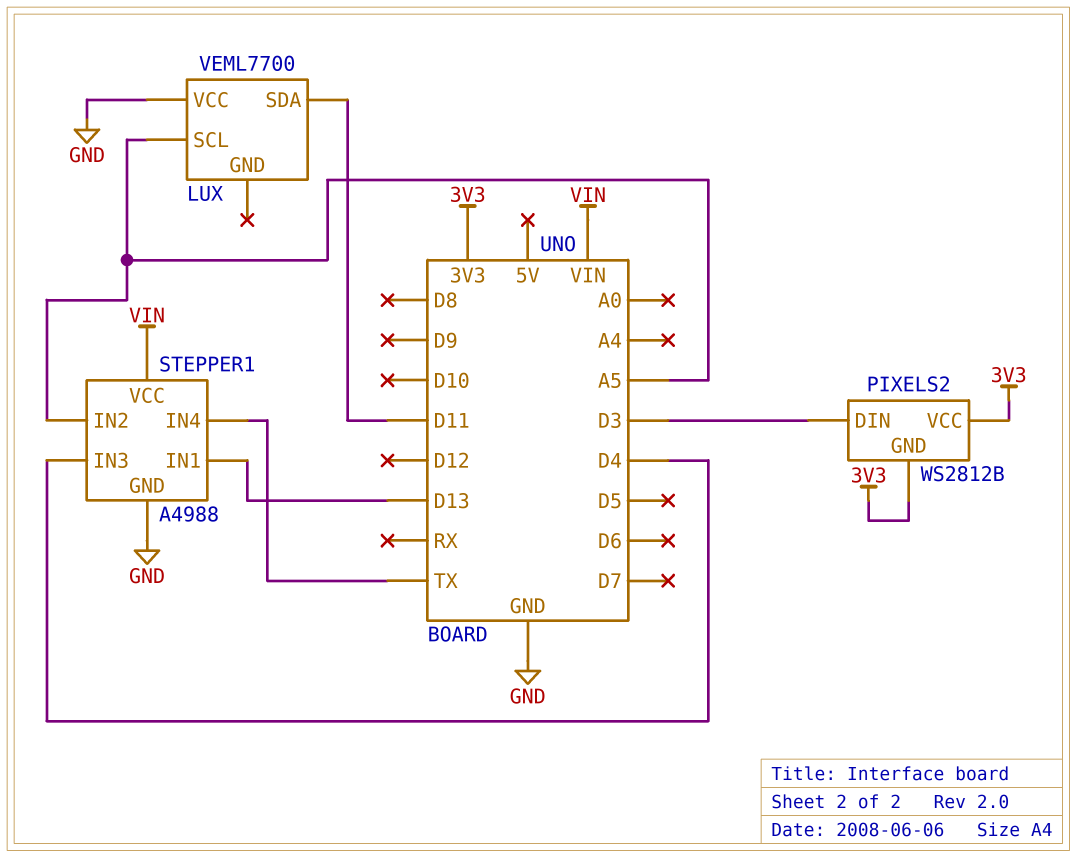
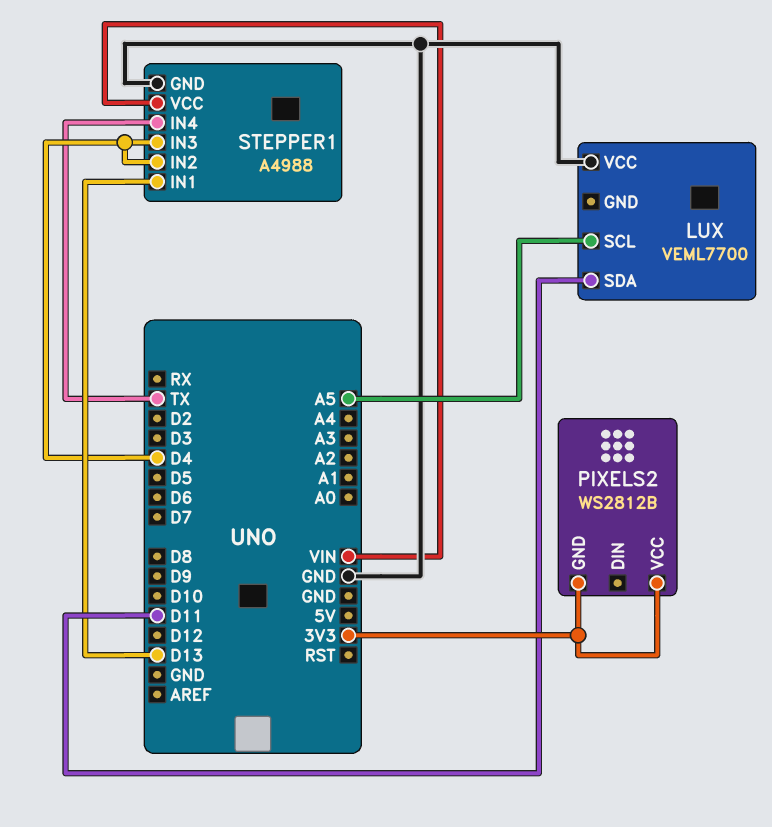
PIXELS2 pin DIN: D3 -> none
STEPPER1 pin IN2: A5 -> D4

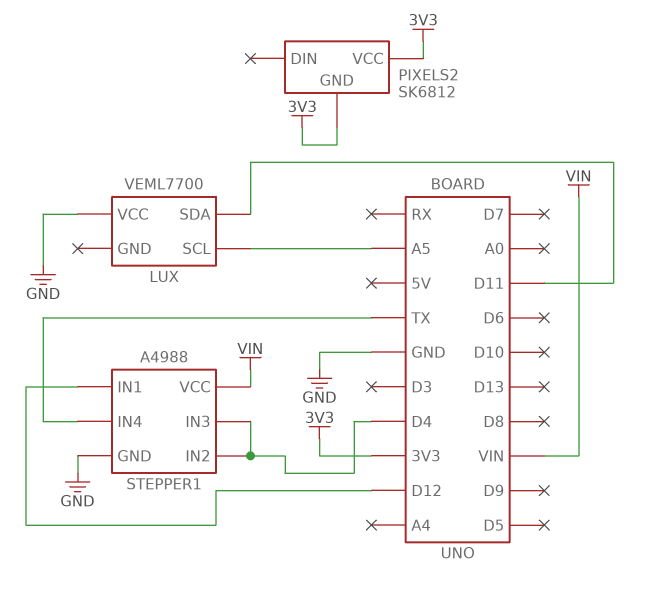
PIXELS2: WS2812B -> SK6812
STEPPER1 pin IN1: D13 -> D12

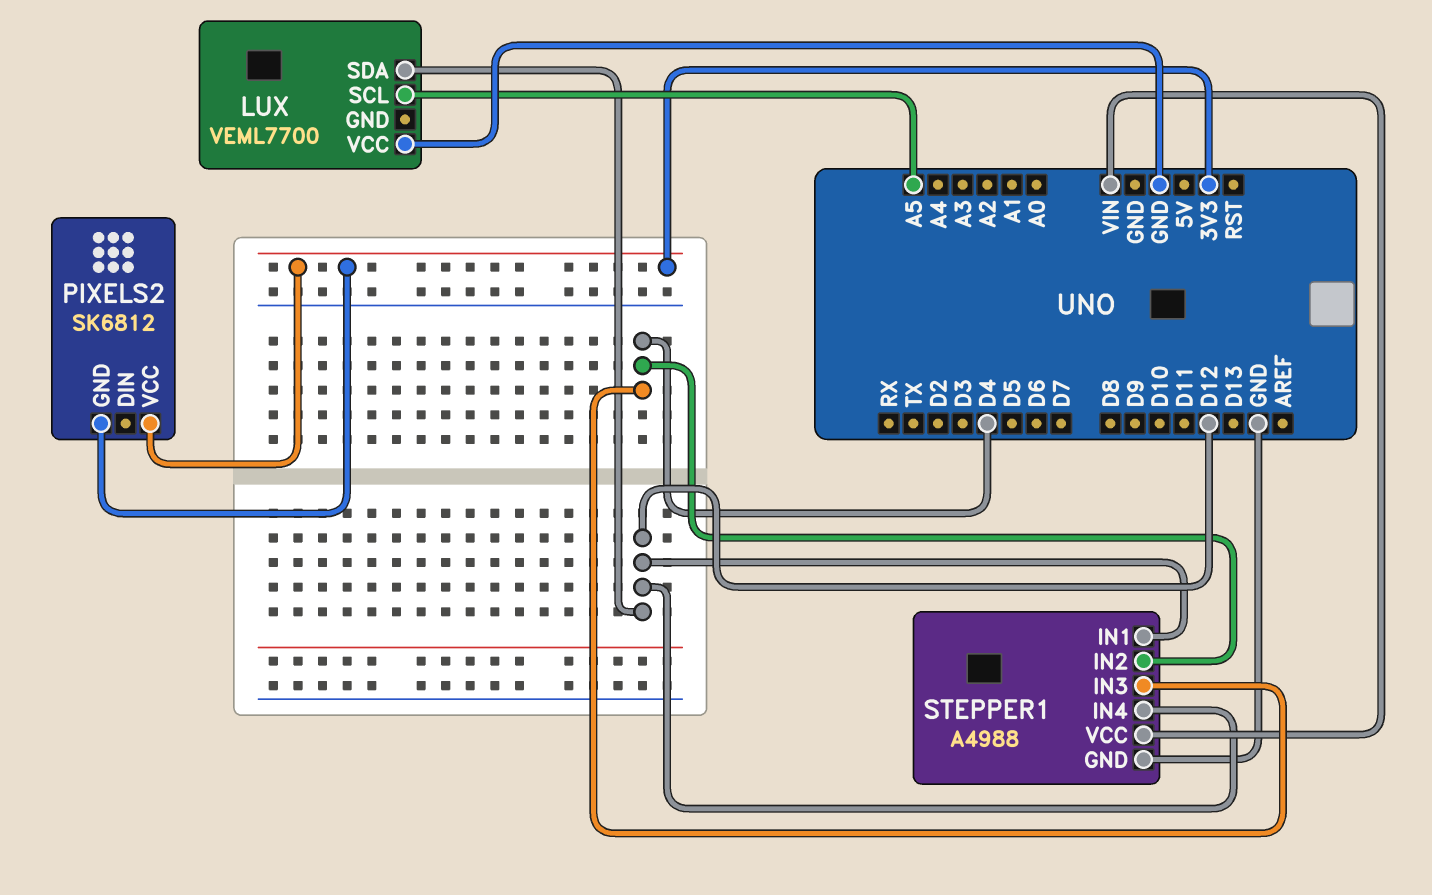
LUX pin SDA: D11 -> D12
STEPPER1 pin IN4: TX -> D12

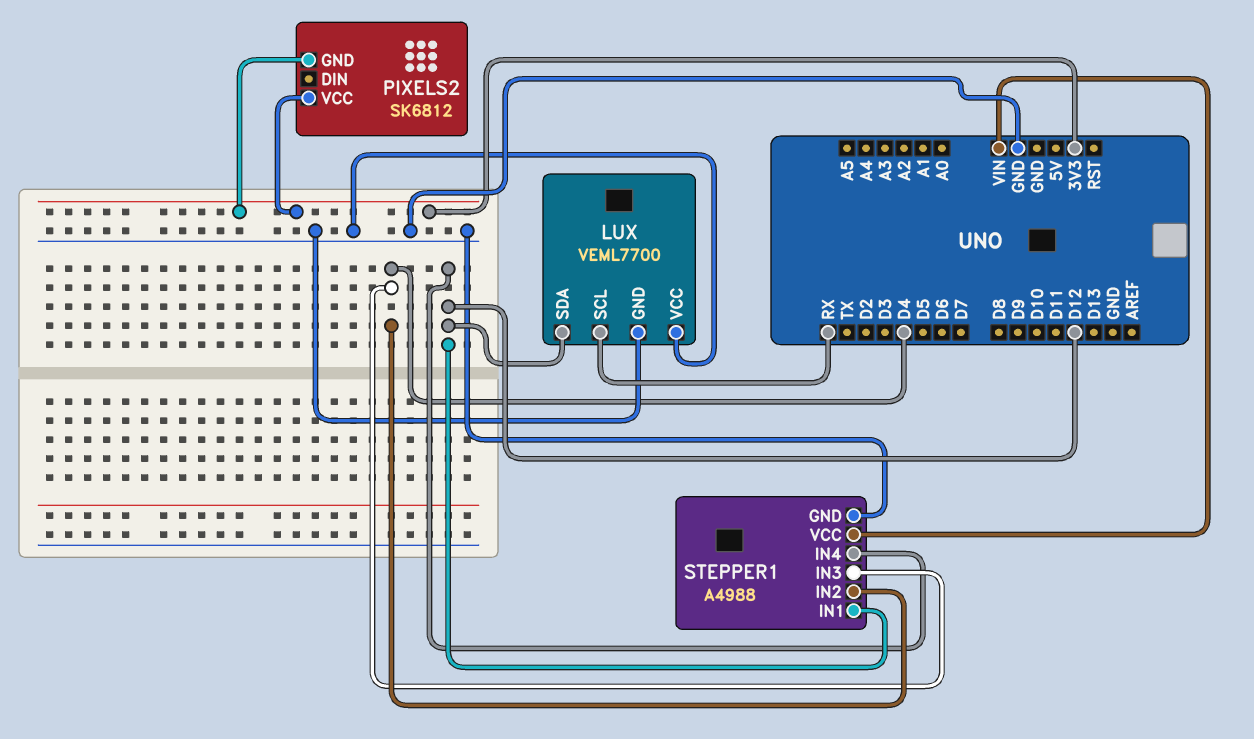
LUX pin GND: none -> GND
LUX pin SCL: A5 -> RX

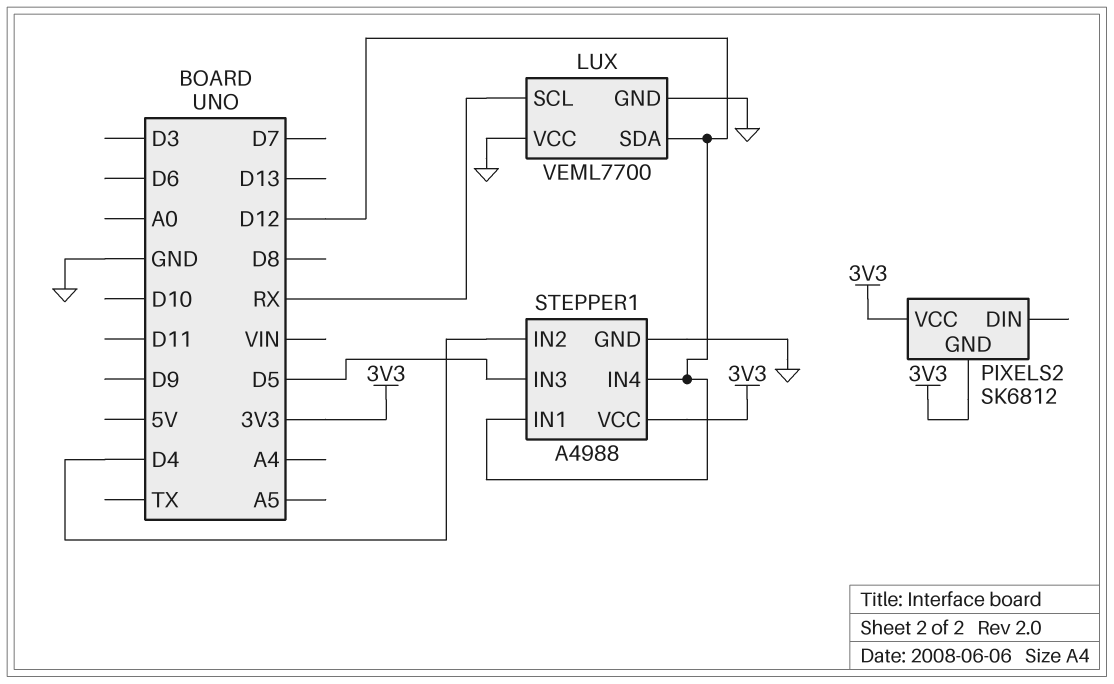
STEPPER1 pin IN3: D4 -> D5
STEPPER1 pin VCC: VIN -> 3V3

